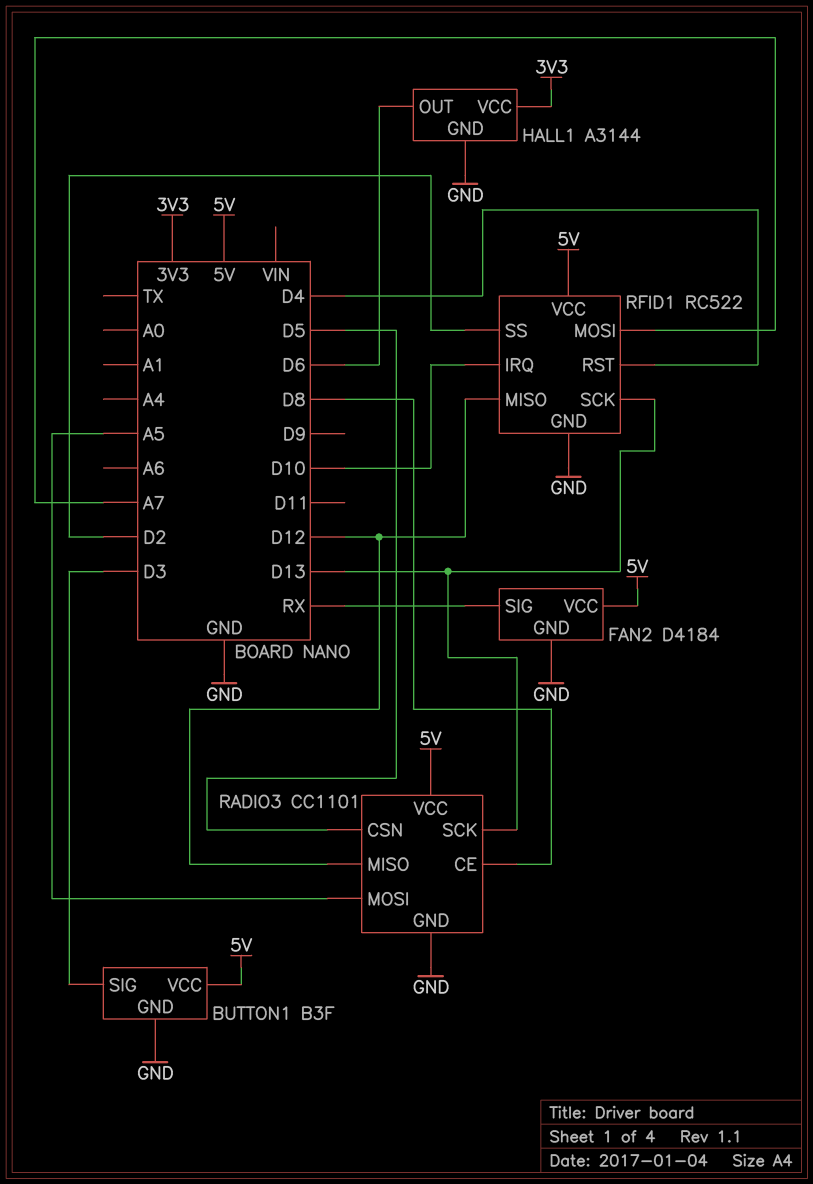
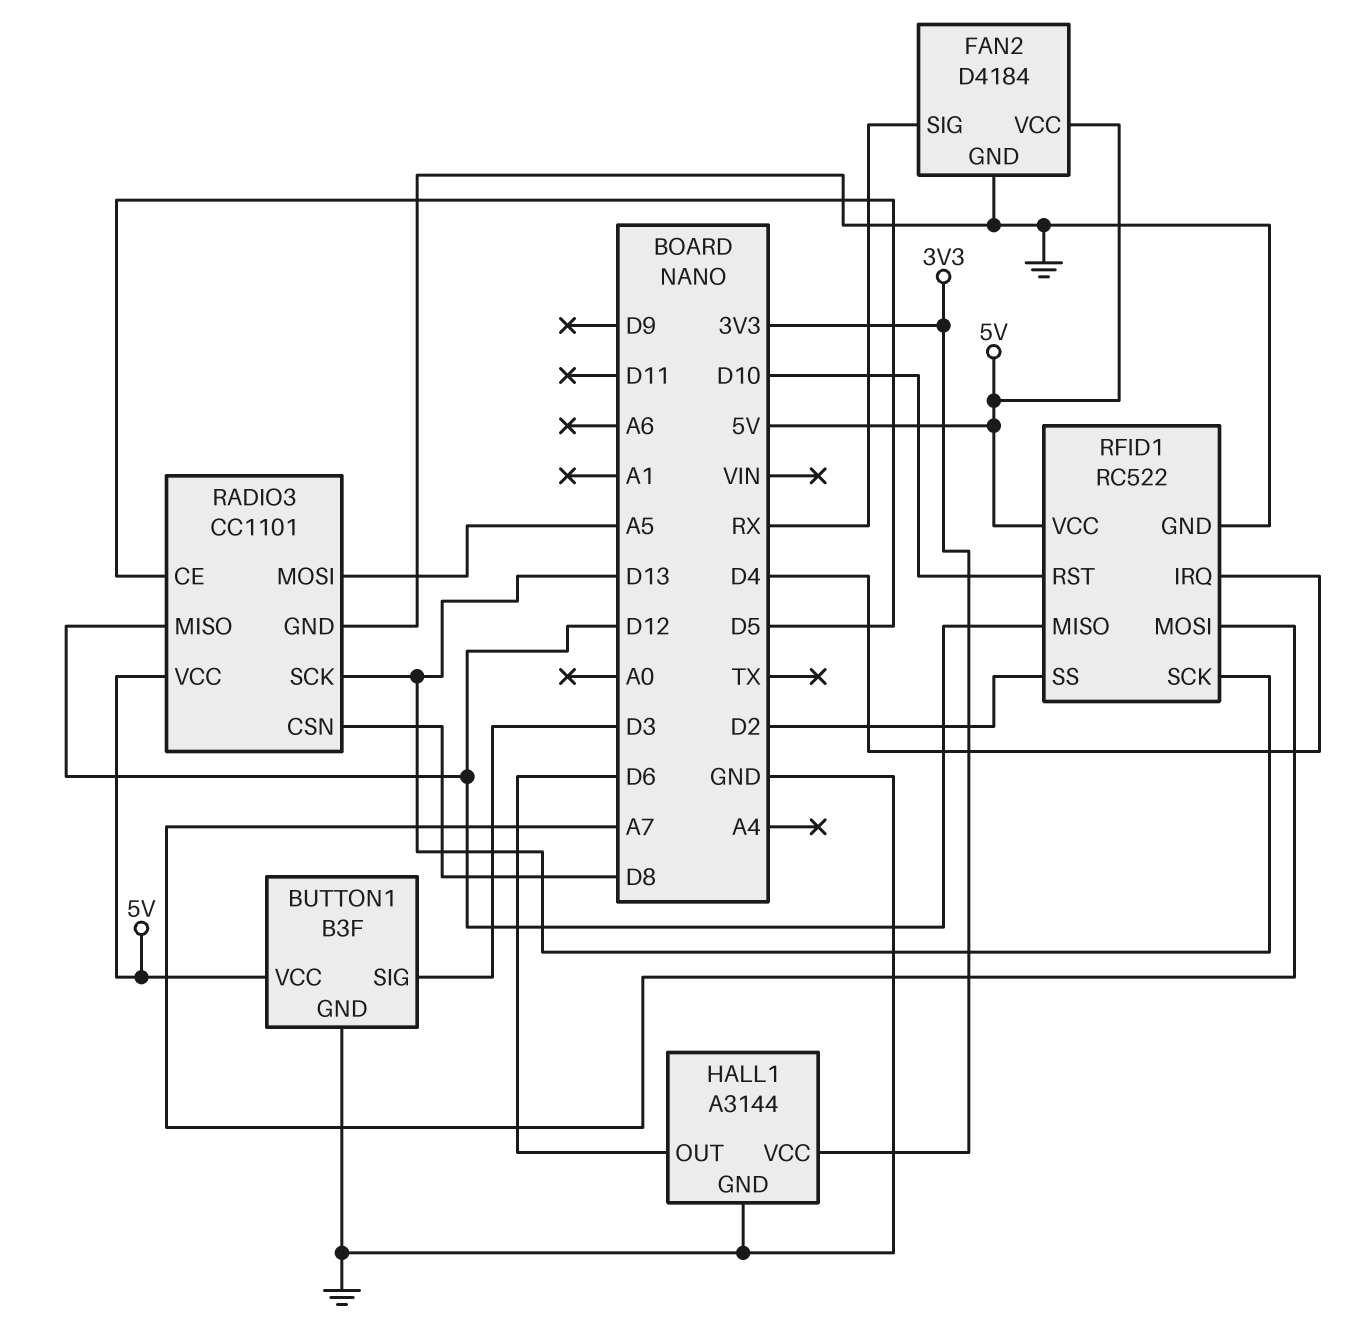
RADIO3 pin CE: D8 -> D5
RADIO3 pin CSN: D5 -> D8
RFID1 pin IRQ: D10 -> D4
RFID1 pin RST: D4 -> D10

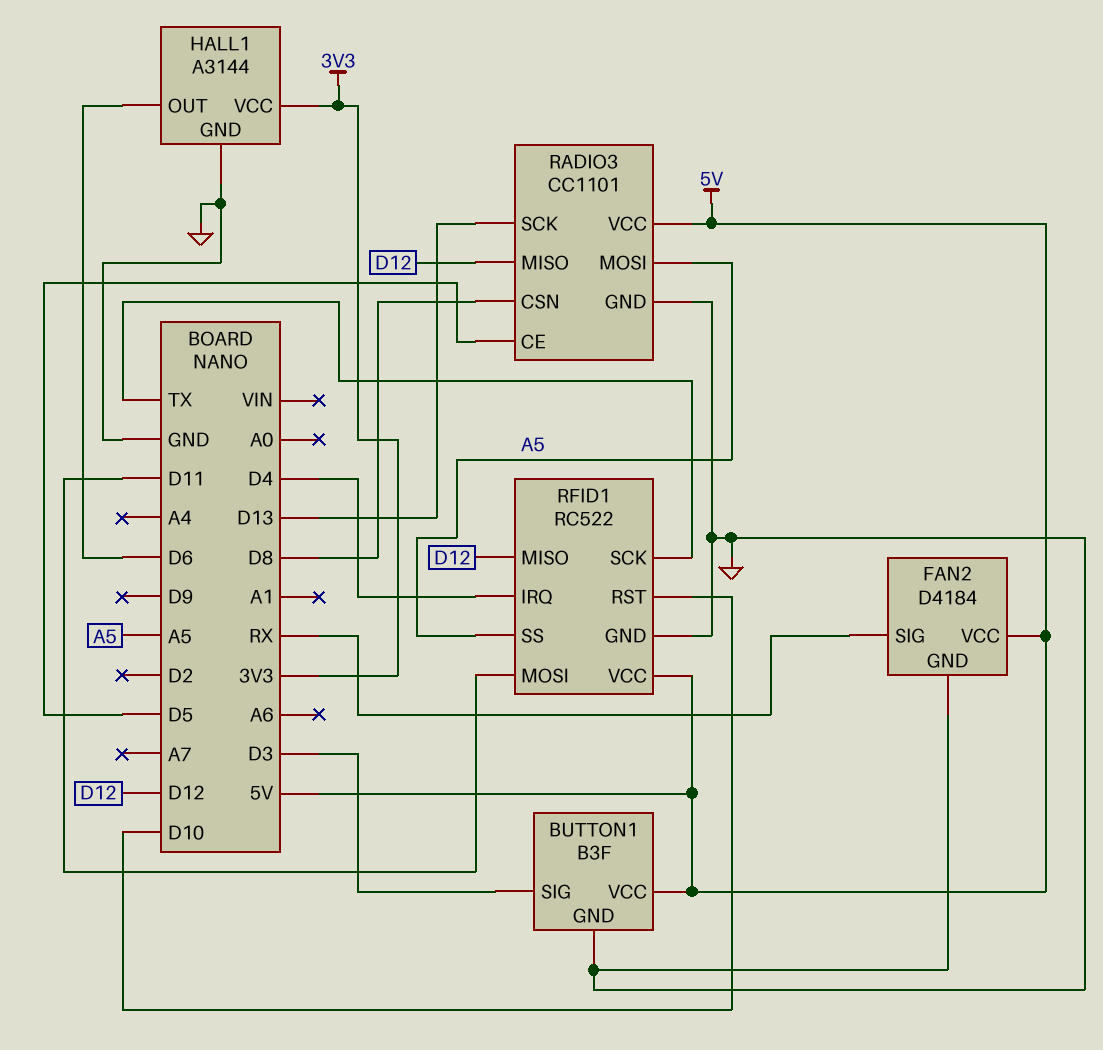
RFID1 pin MOSI: A7 -> D11
RFID1 pin SCK: D13 -> TX
RFID1 pin SS: D2 -> A5

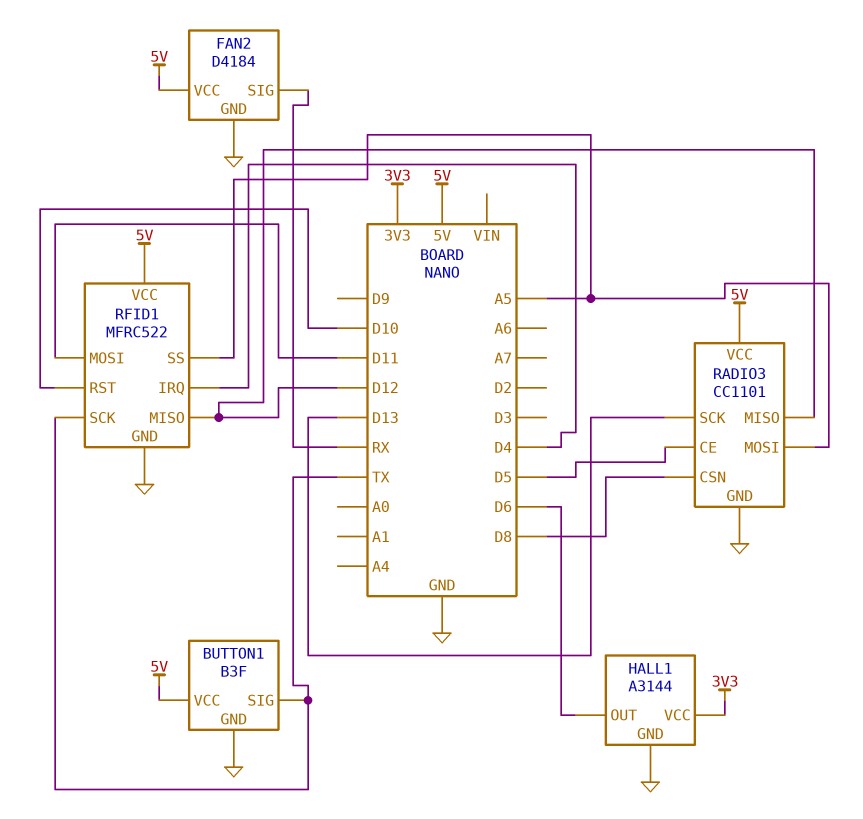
BUTTON1 pin SIG: D3 -> TX
RFID1: RC522 -> MFRC522

